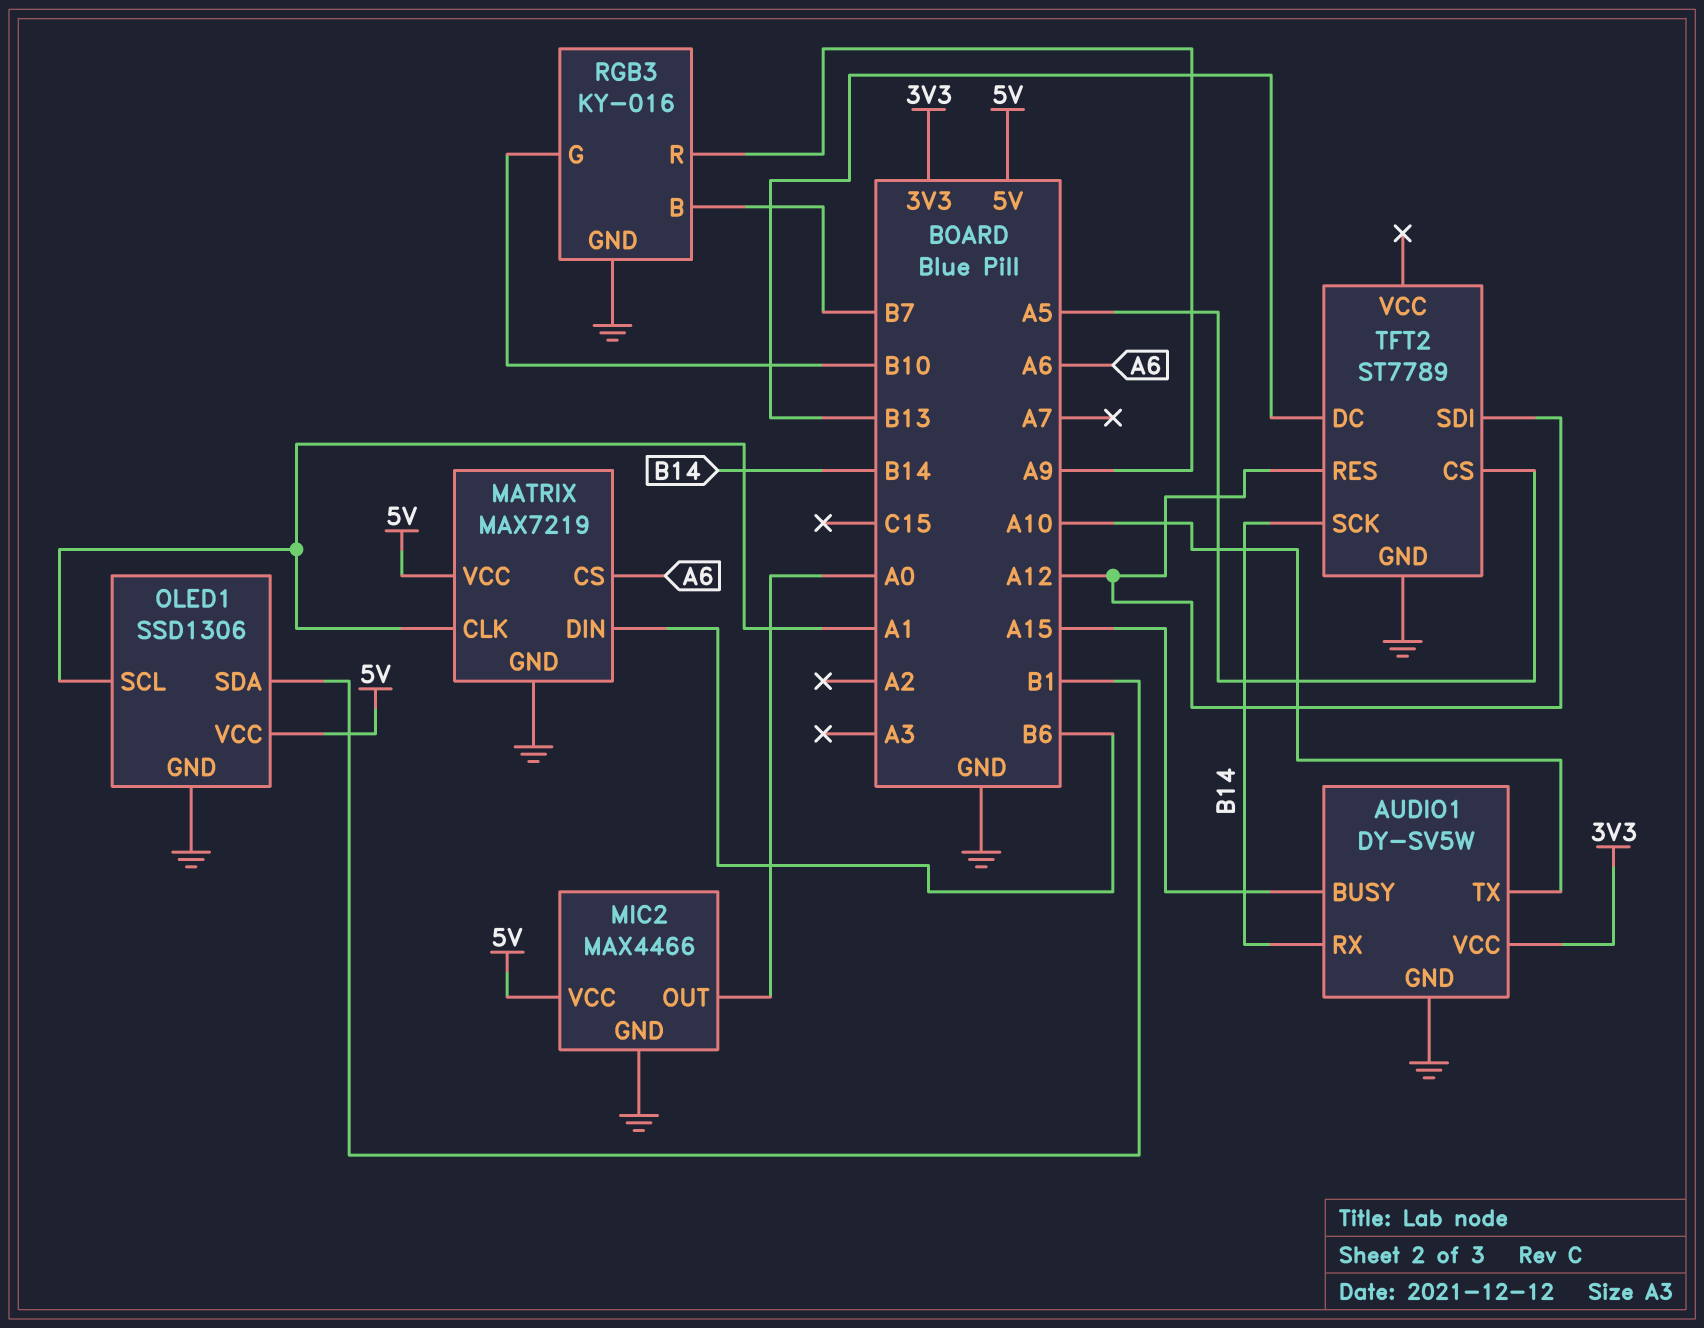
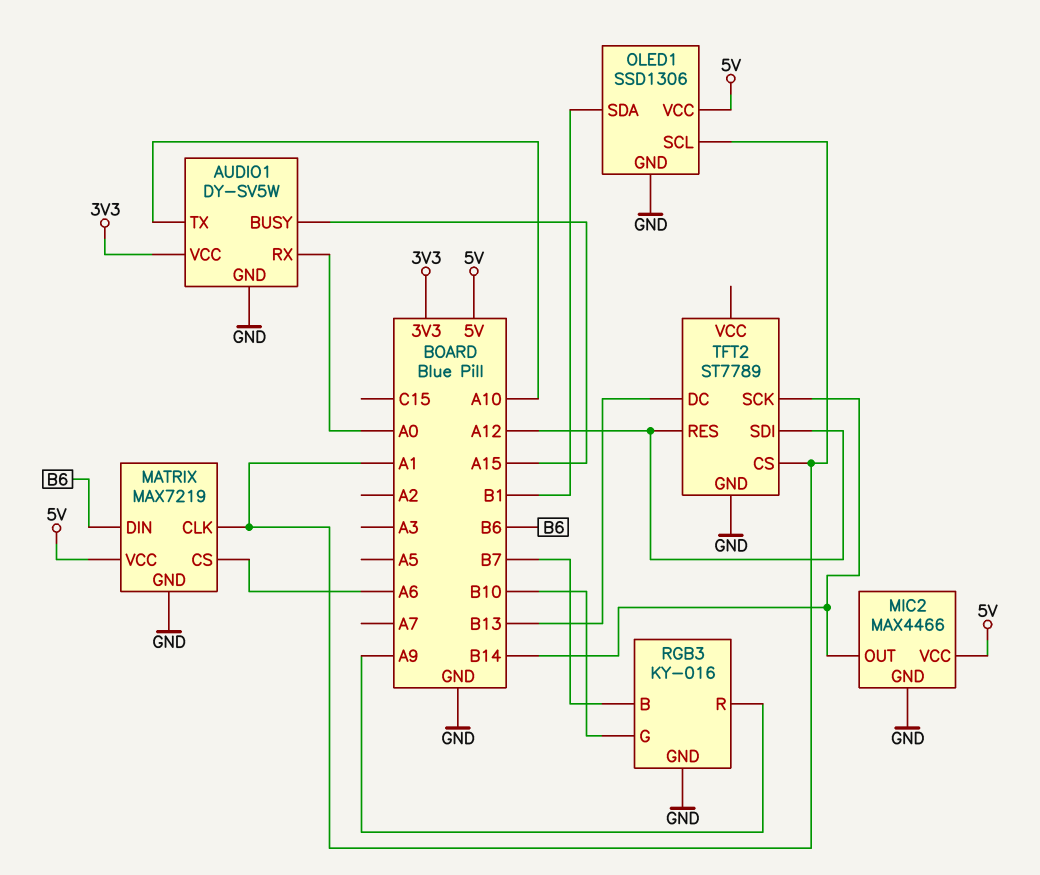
AUDIO1 pin RX: B14 -> A0
MIC2 pin OUT: A0 -> B14
TFT2 pin CS: A5 -> A1

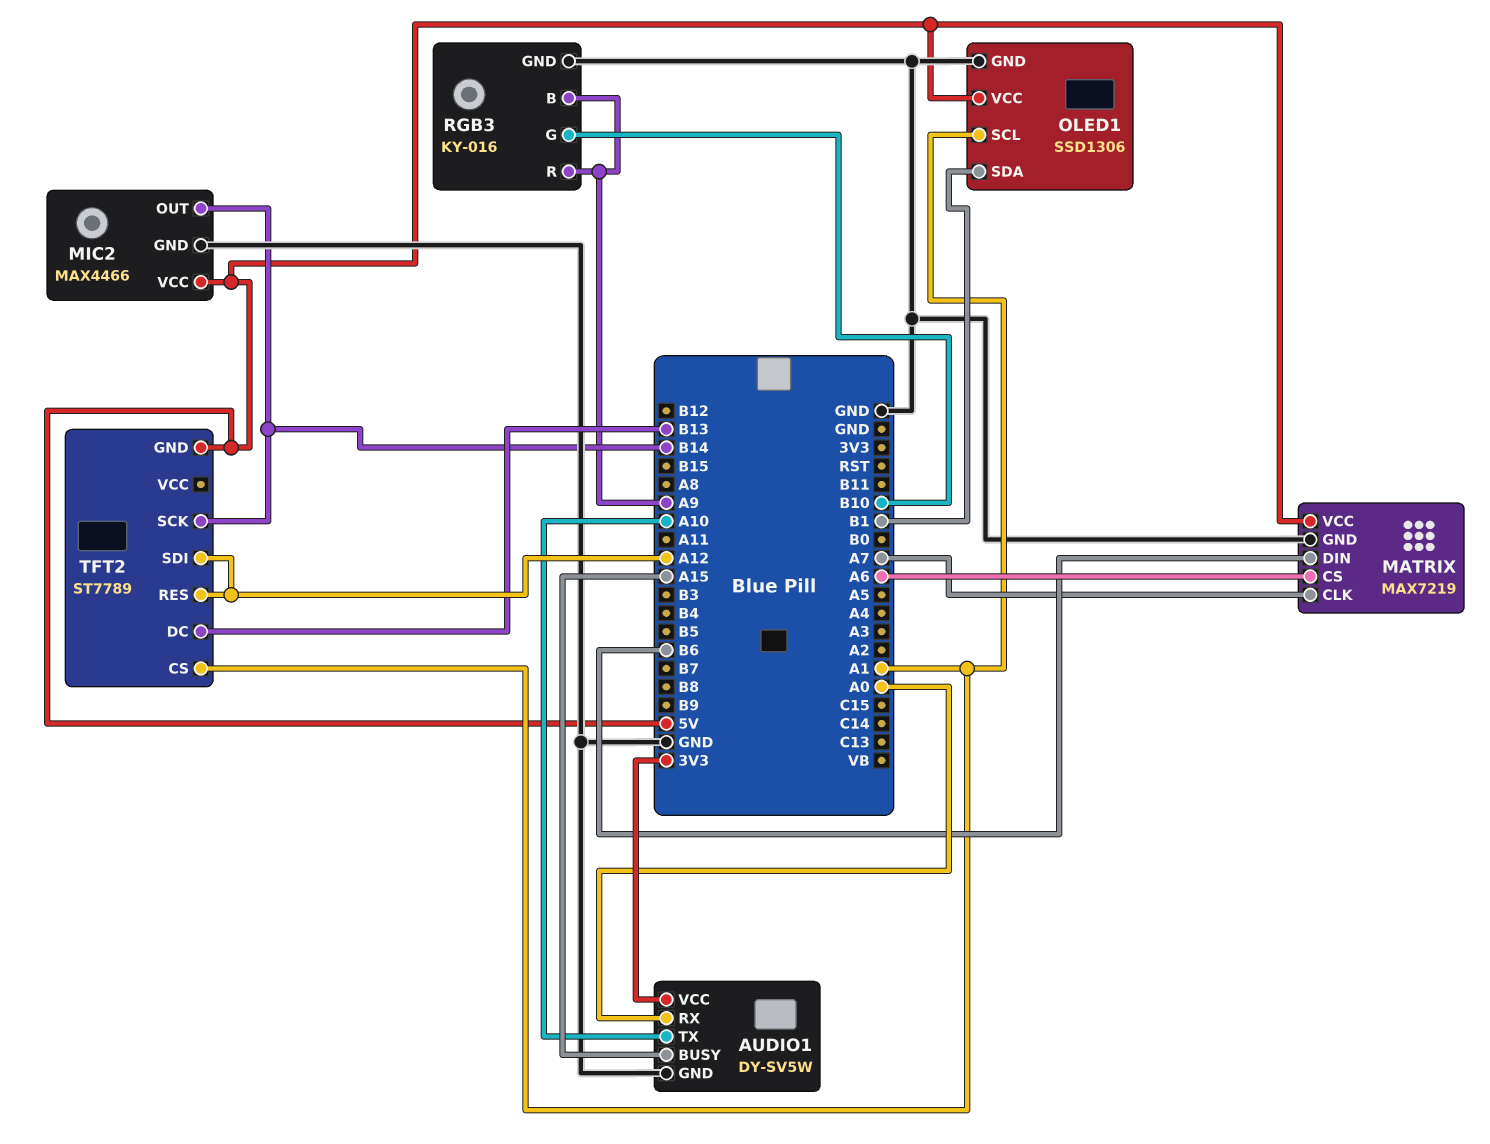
MATRIX pin CLK: A1 -> A7
RGB3 pin B: B7 -> A9
TFT2 pin GND: GND -> 5V

